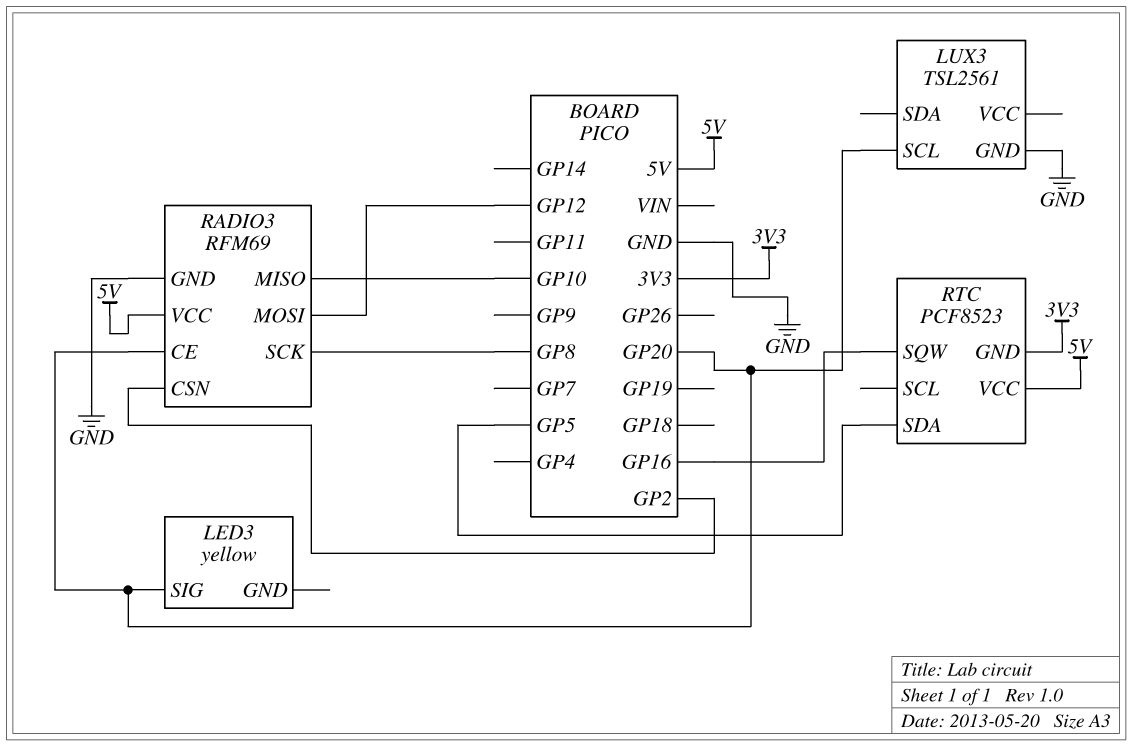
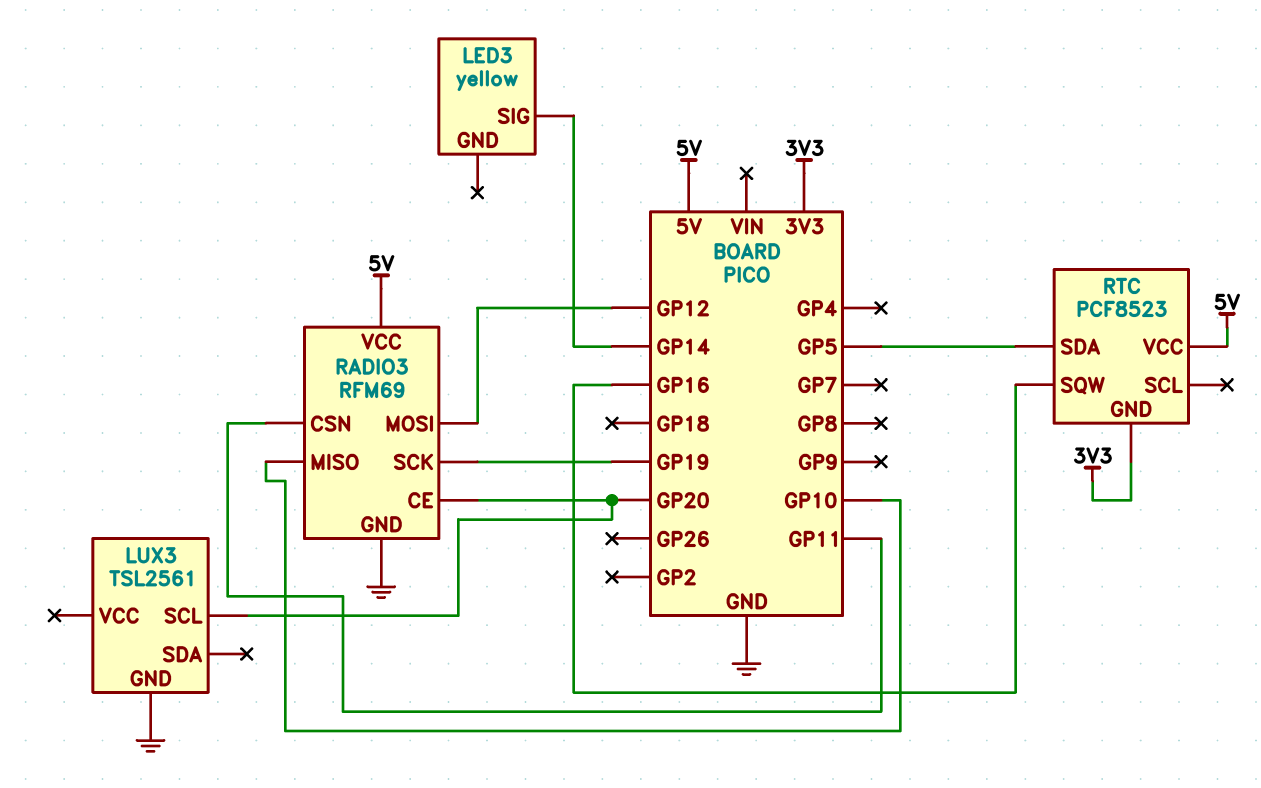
LED3 pin SIG: GP20 -> GP14
RADIO3 pin CSN: GP2 -> GP11
RADIO3 pin SCK: GP8 -> GP19

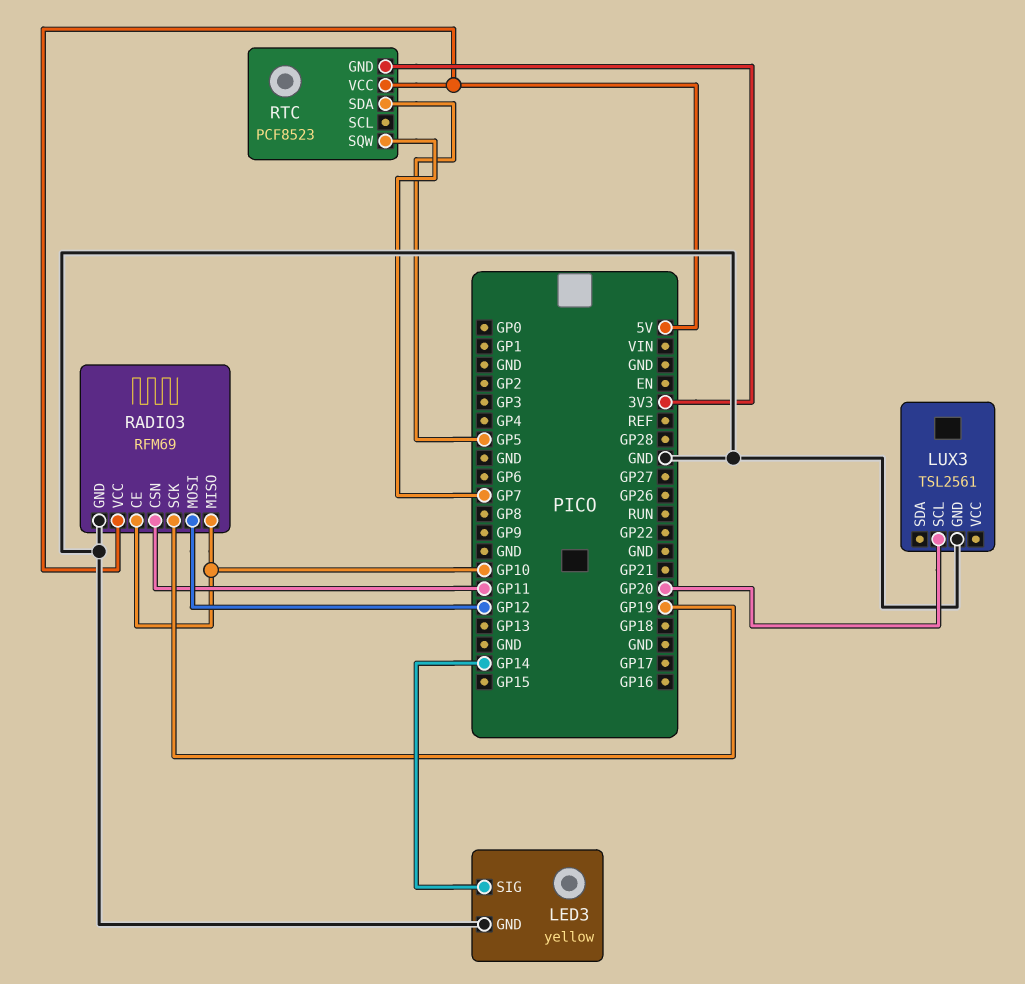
LED3 pin GND: none -> GND
RADIO3 pin CE: GP20 -> GP10
RTC pin SQW: GP16 -> GP7

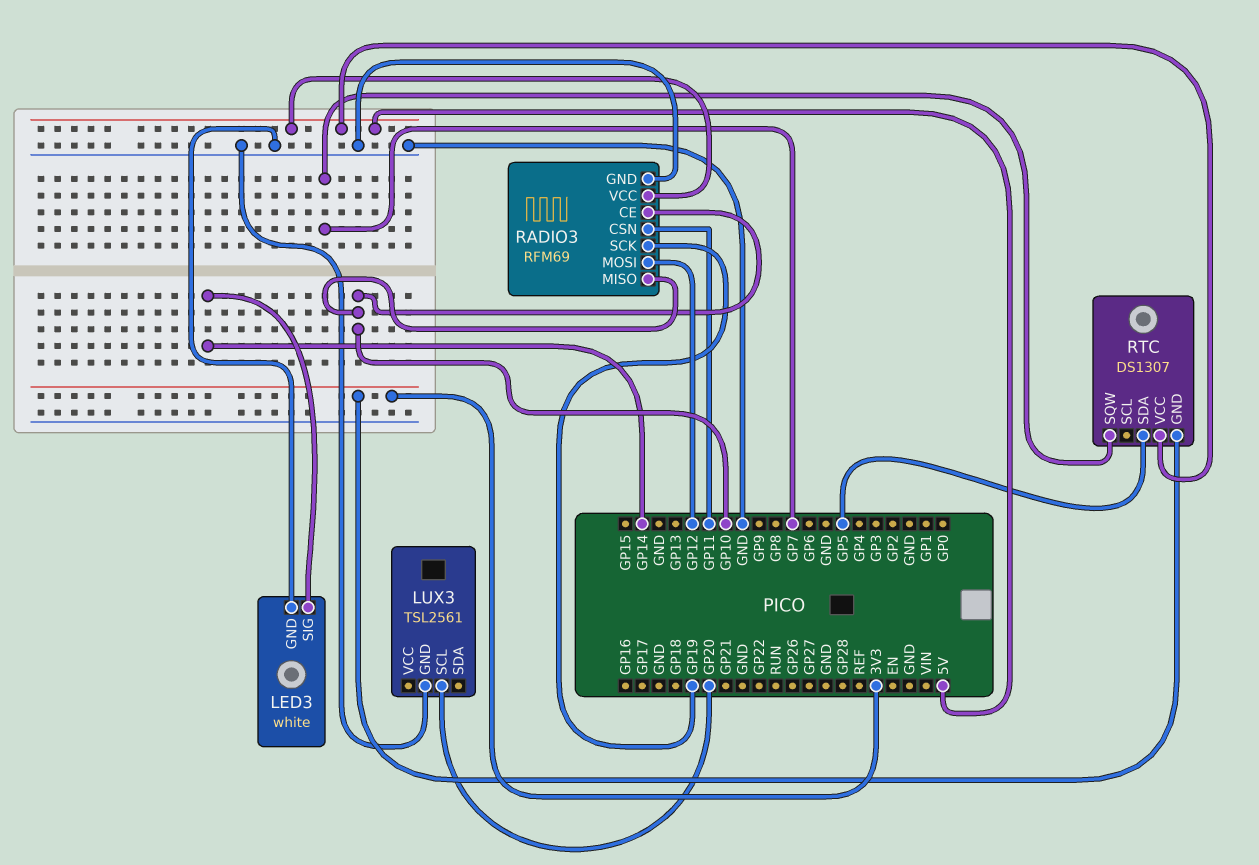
LED3: yellow -> white
RTC: PCF8523 -> DS1307

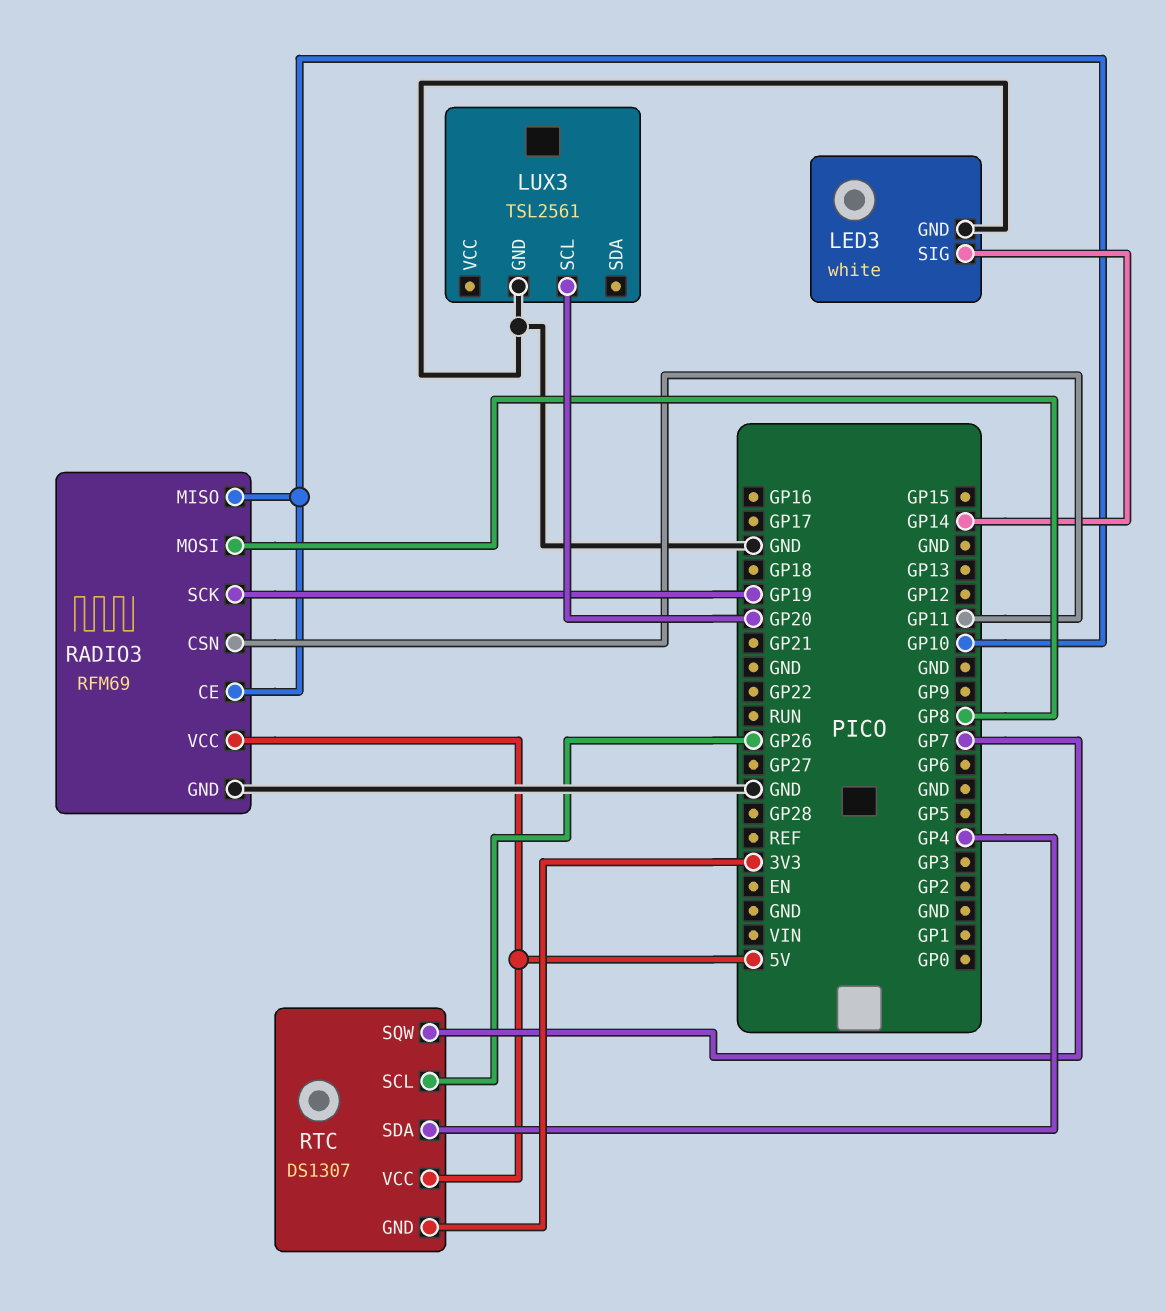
RADIO3 pin MOSI: GP12 -> GP8
RTC pin SCL: none -> GP26
RTC pin SDA: GP5 -> GP4

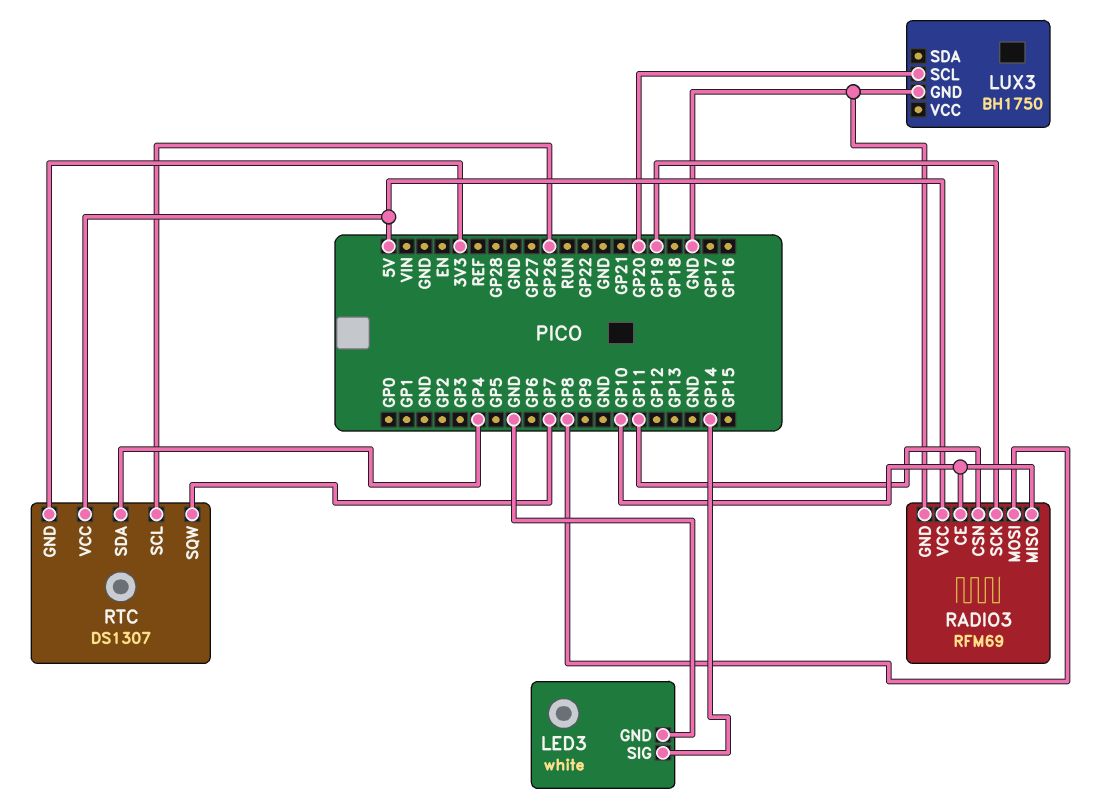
LUX3: TSL2561 -> BH1750

